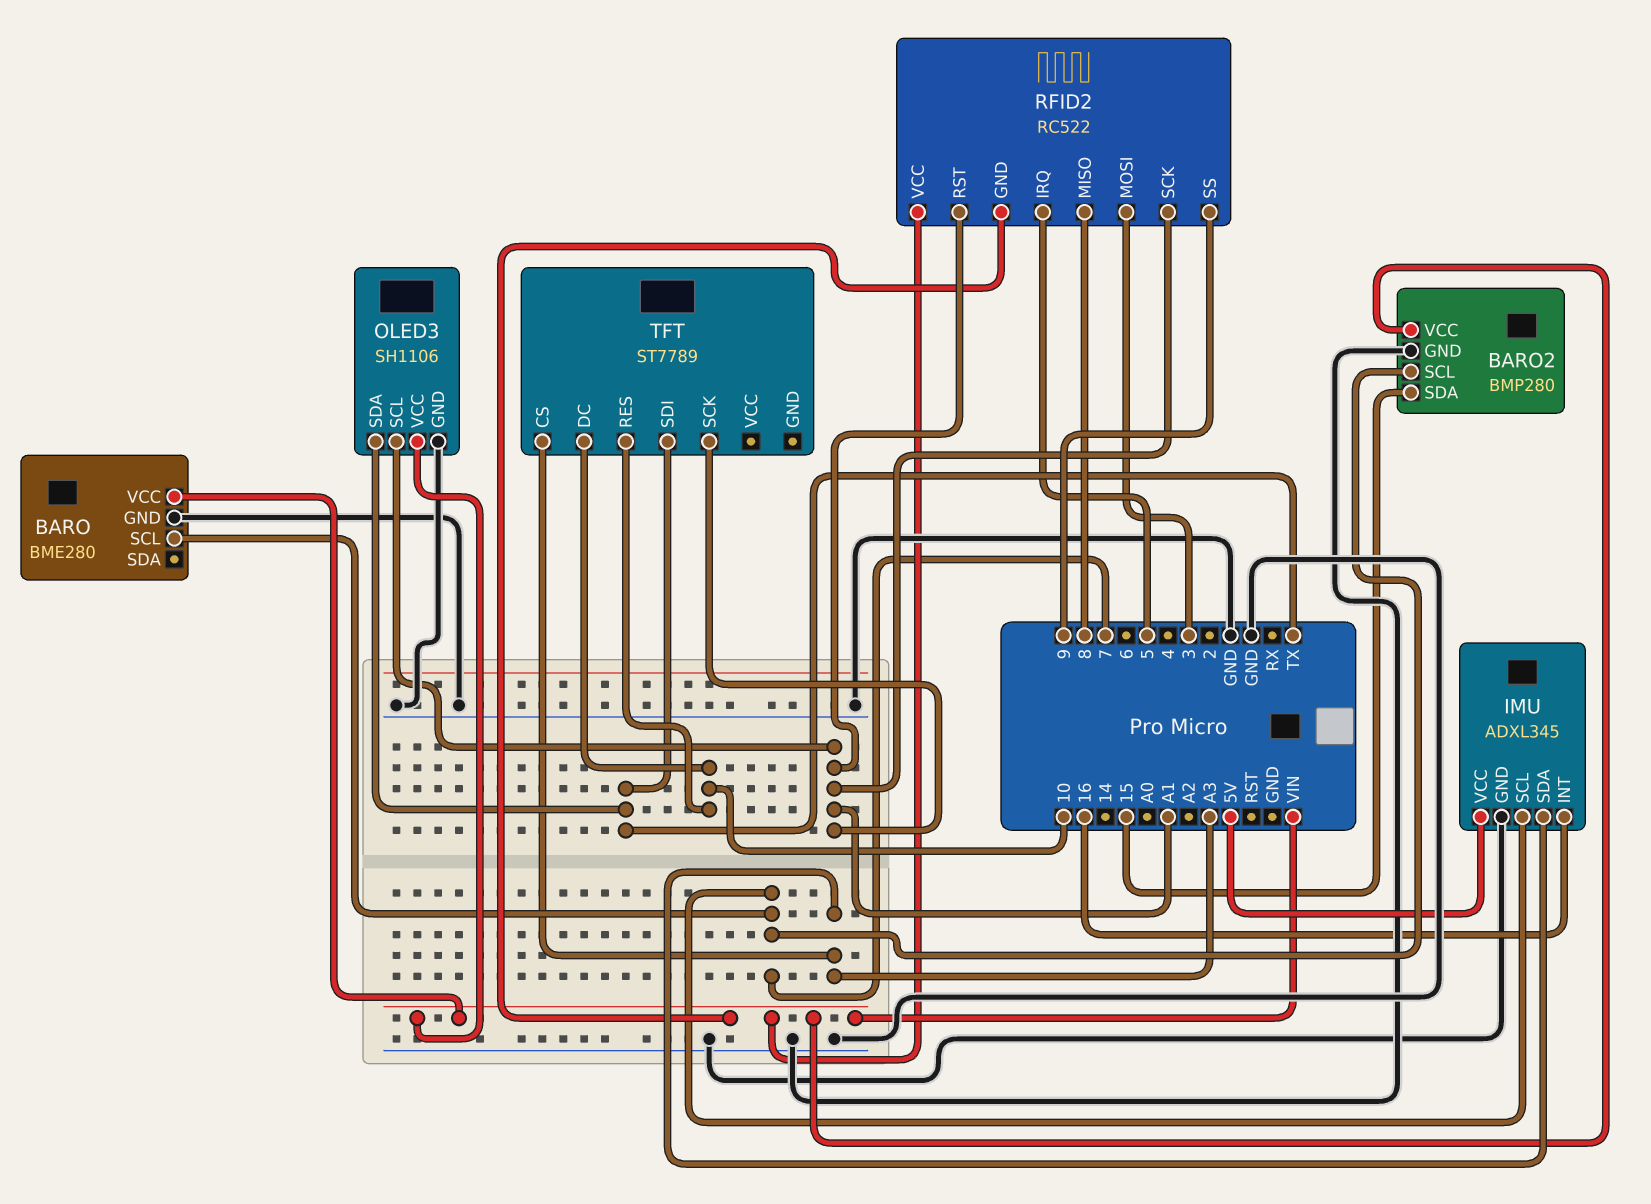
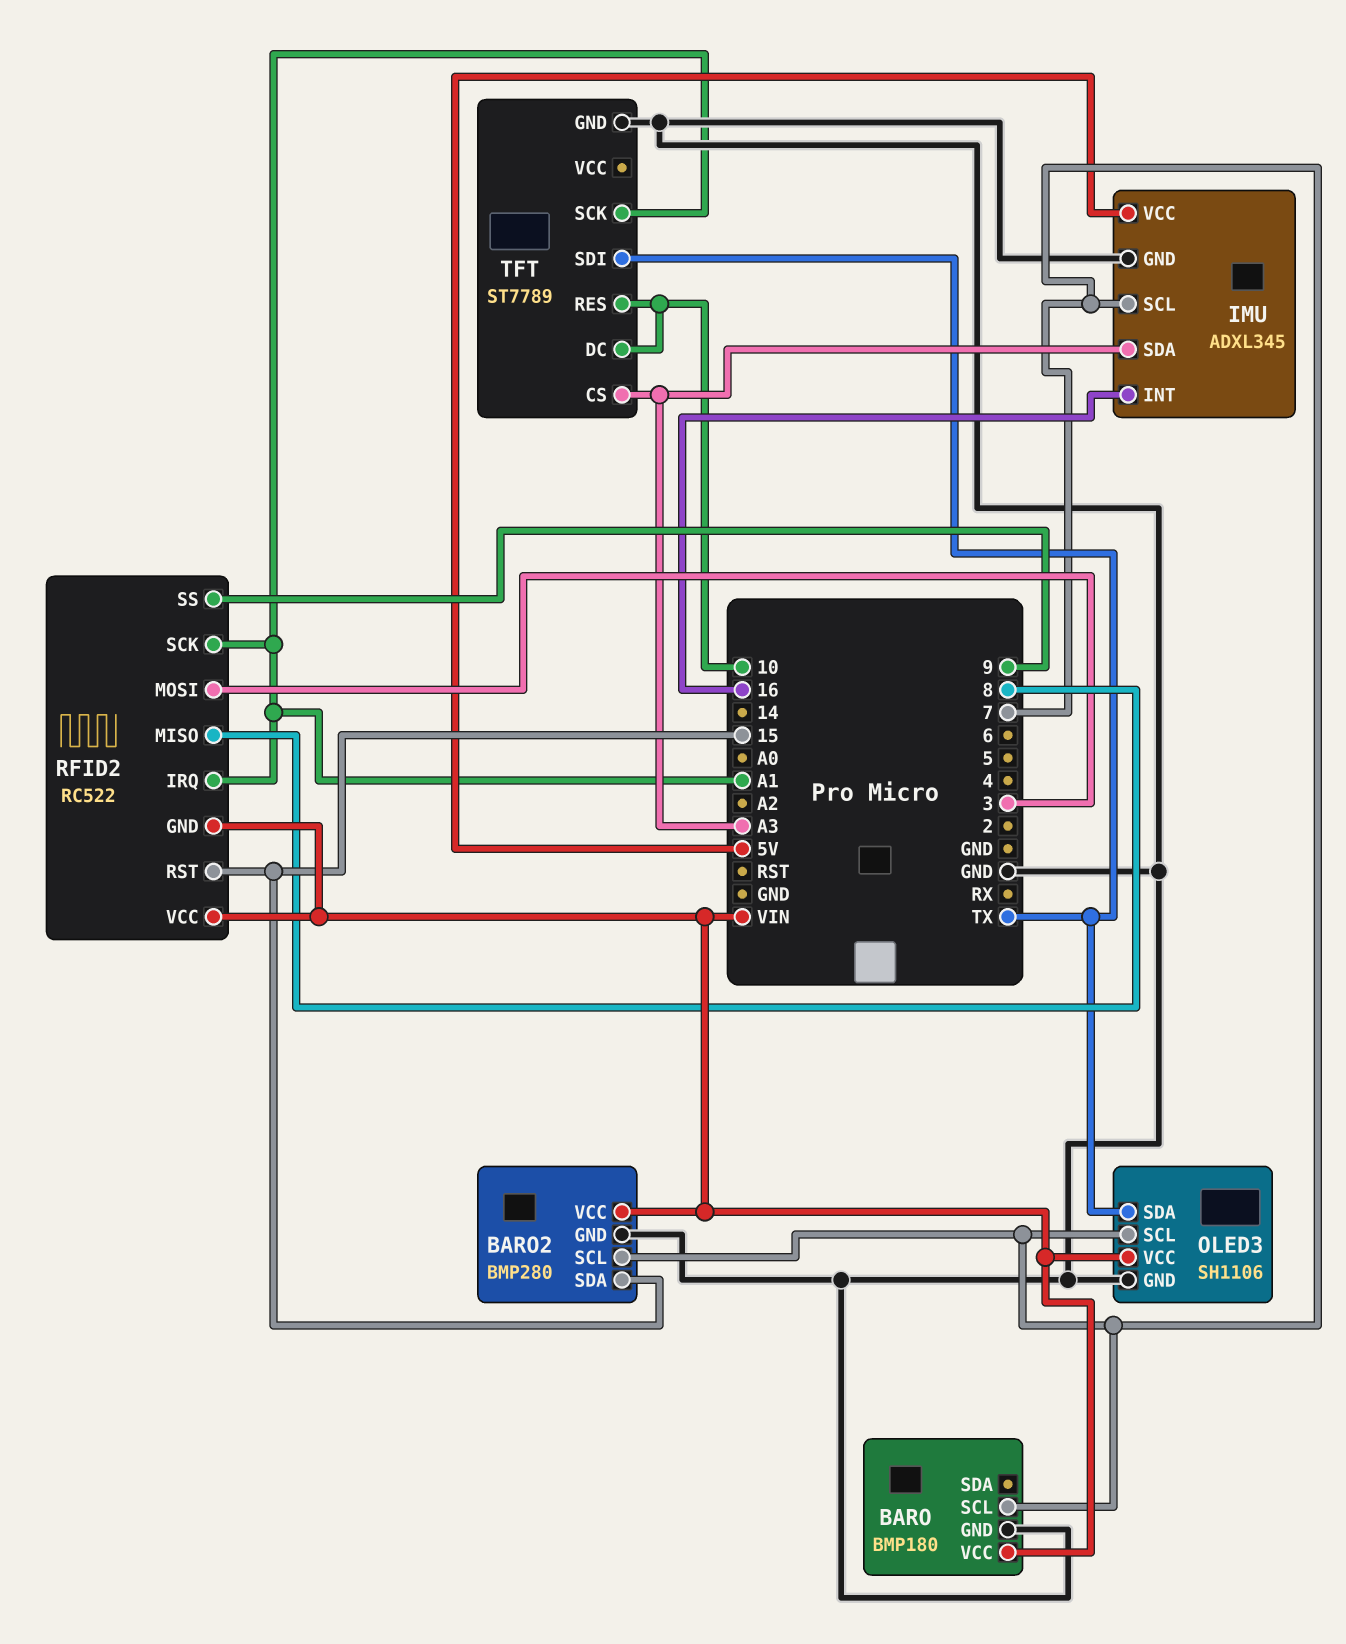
BARO: BME280 -> BMP180
OLED3 pin SCL: A1 -> 7
RFID2 pin IRQ: 5 -> A1
RFID2 pin RST: A1 -> 15
TFT pin GND: none -> GND

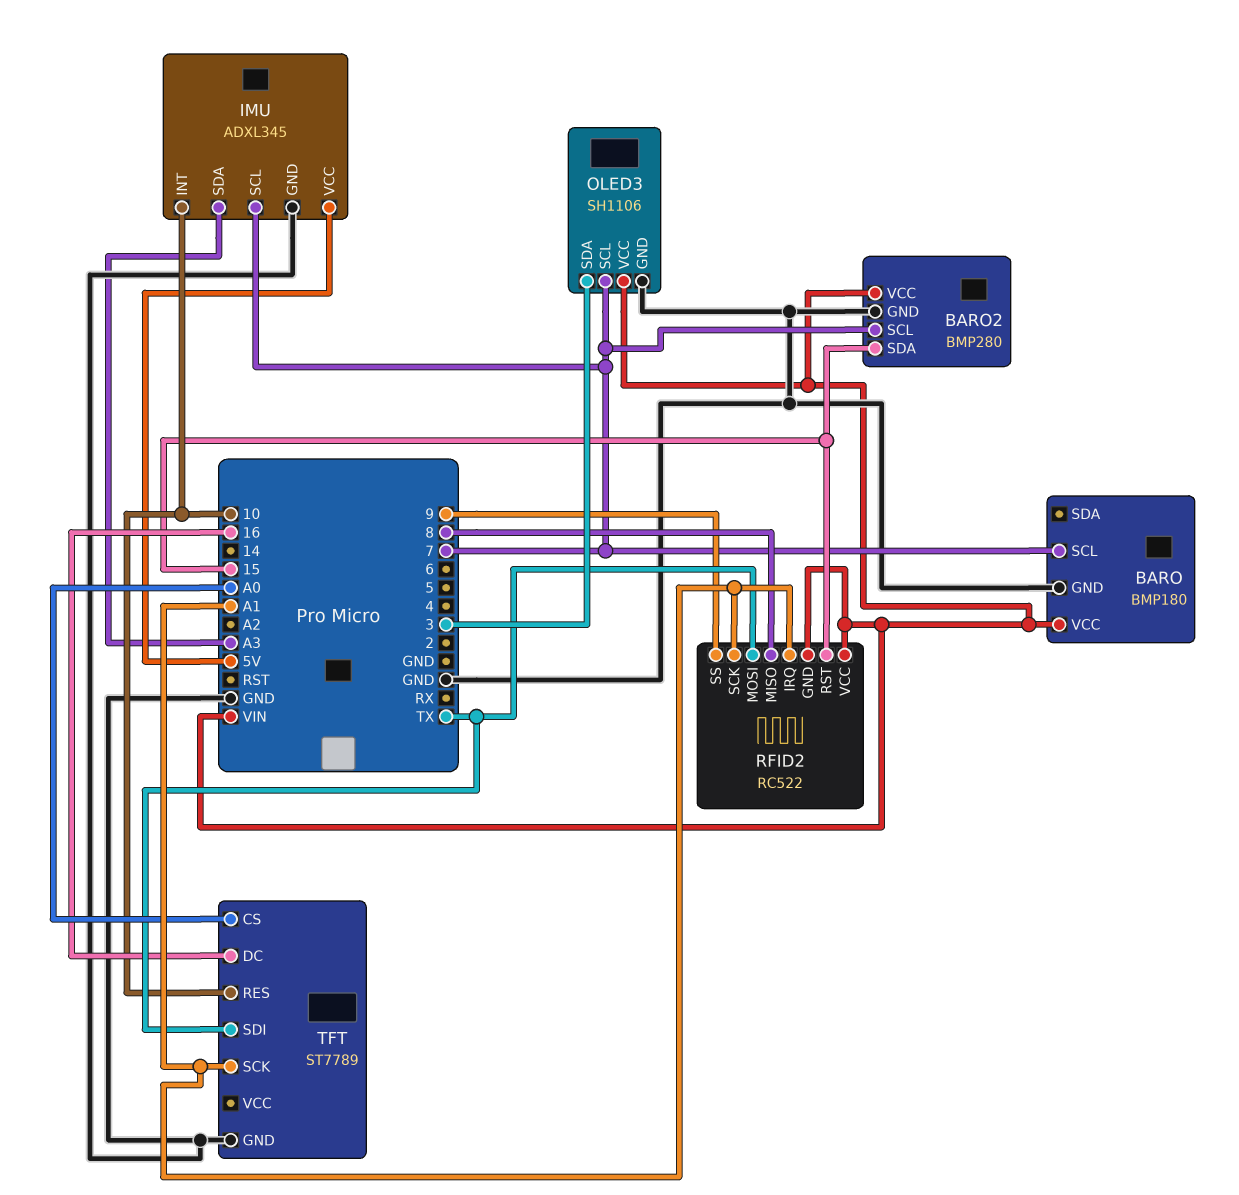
IMU pin INT: 16 -> 10
OLED3 pin SDA: TX -> 3
RFID2 pin MOSI: 3 -> TX
TFT pin CS: A3 -> A0
TFT pin DC: 10 -> 16

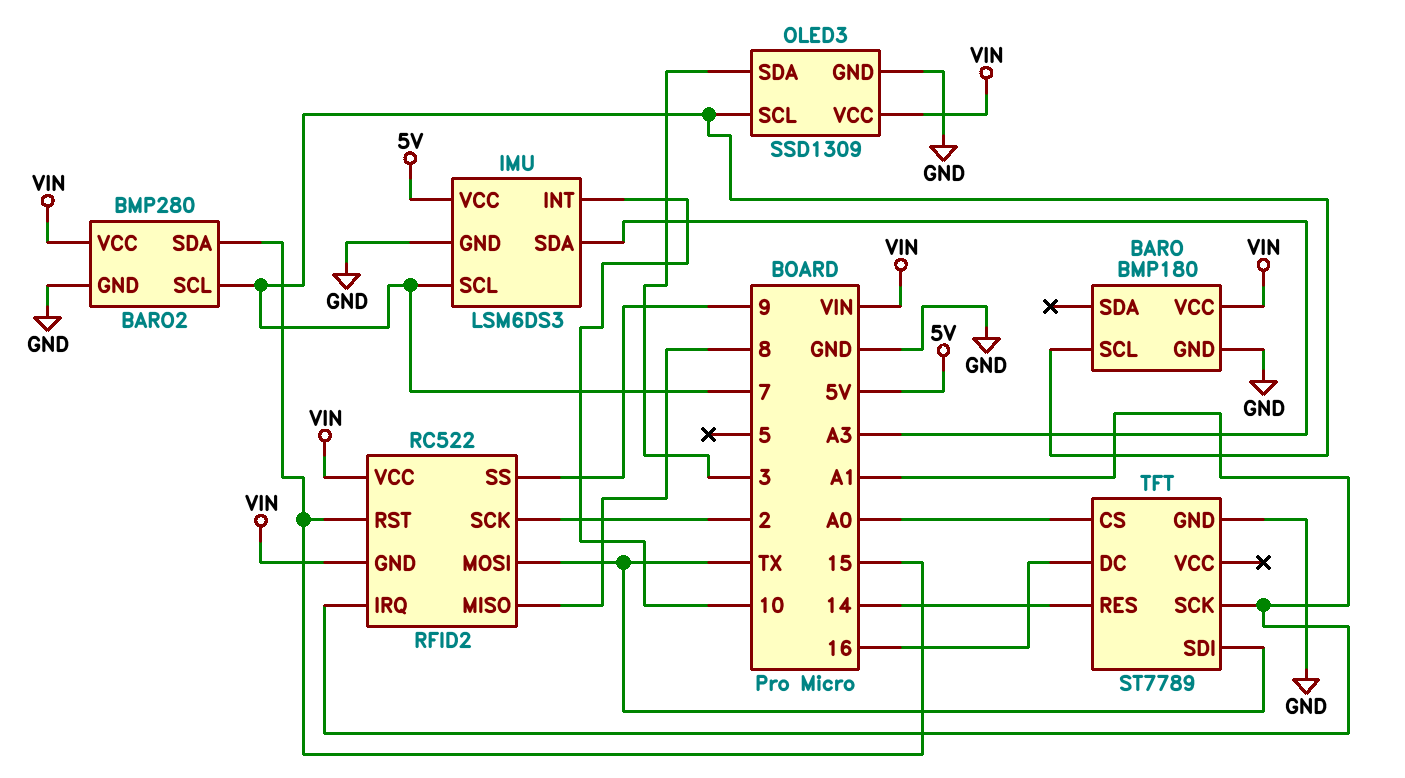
IMU: ADXL345 -> LSM6DS3
OLED3: SH1106 -> SSD1309
RFID2 pin SCK: A1 -> 2
TFT pin RES: 10 -> 14

